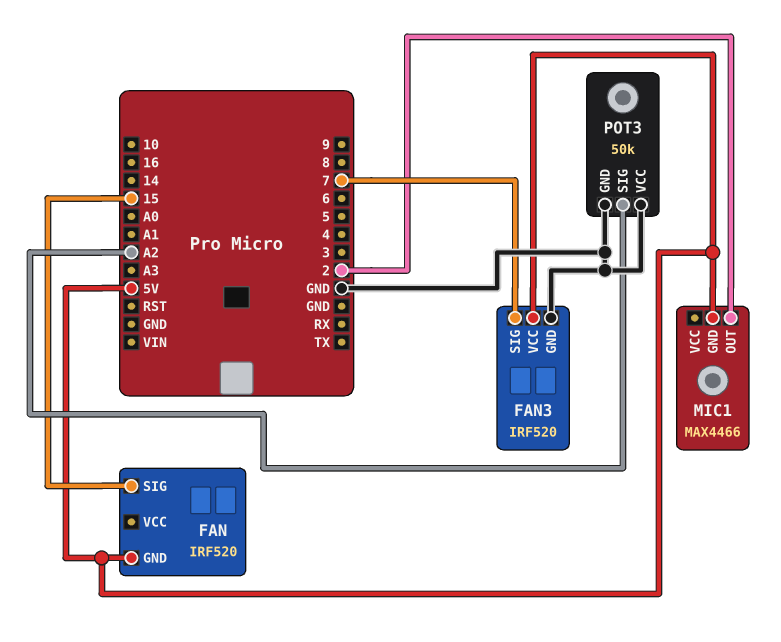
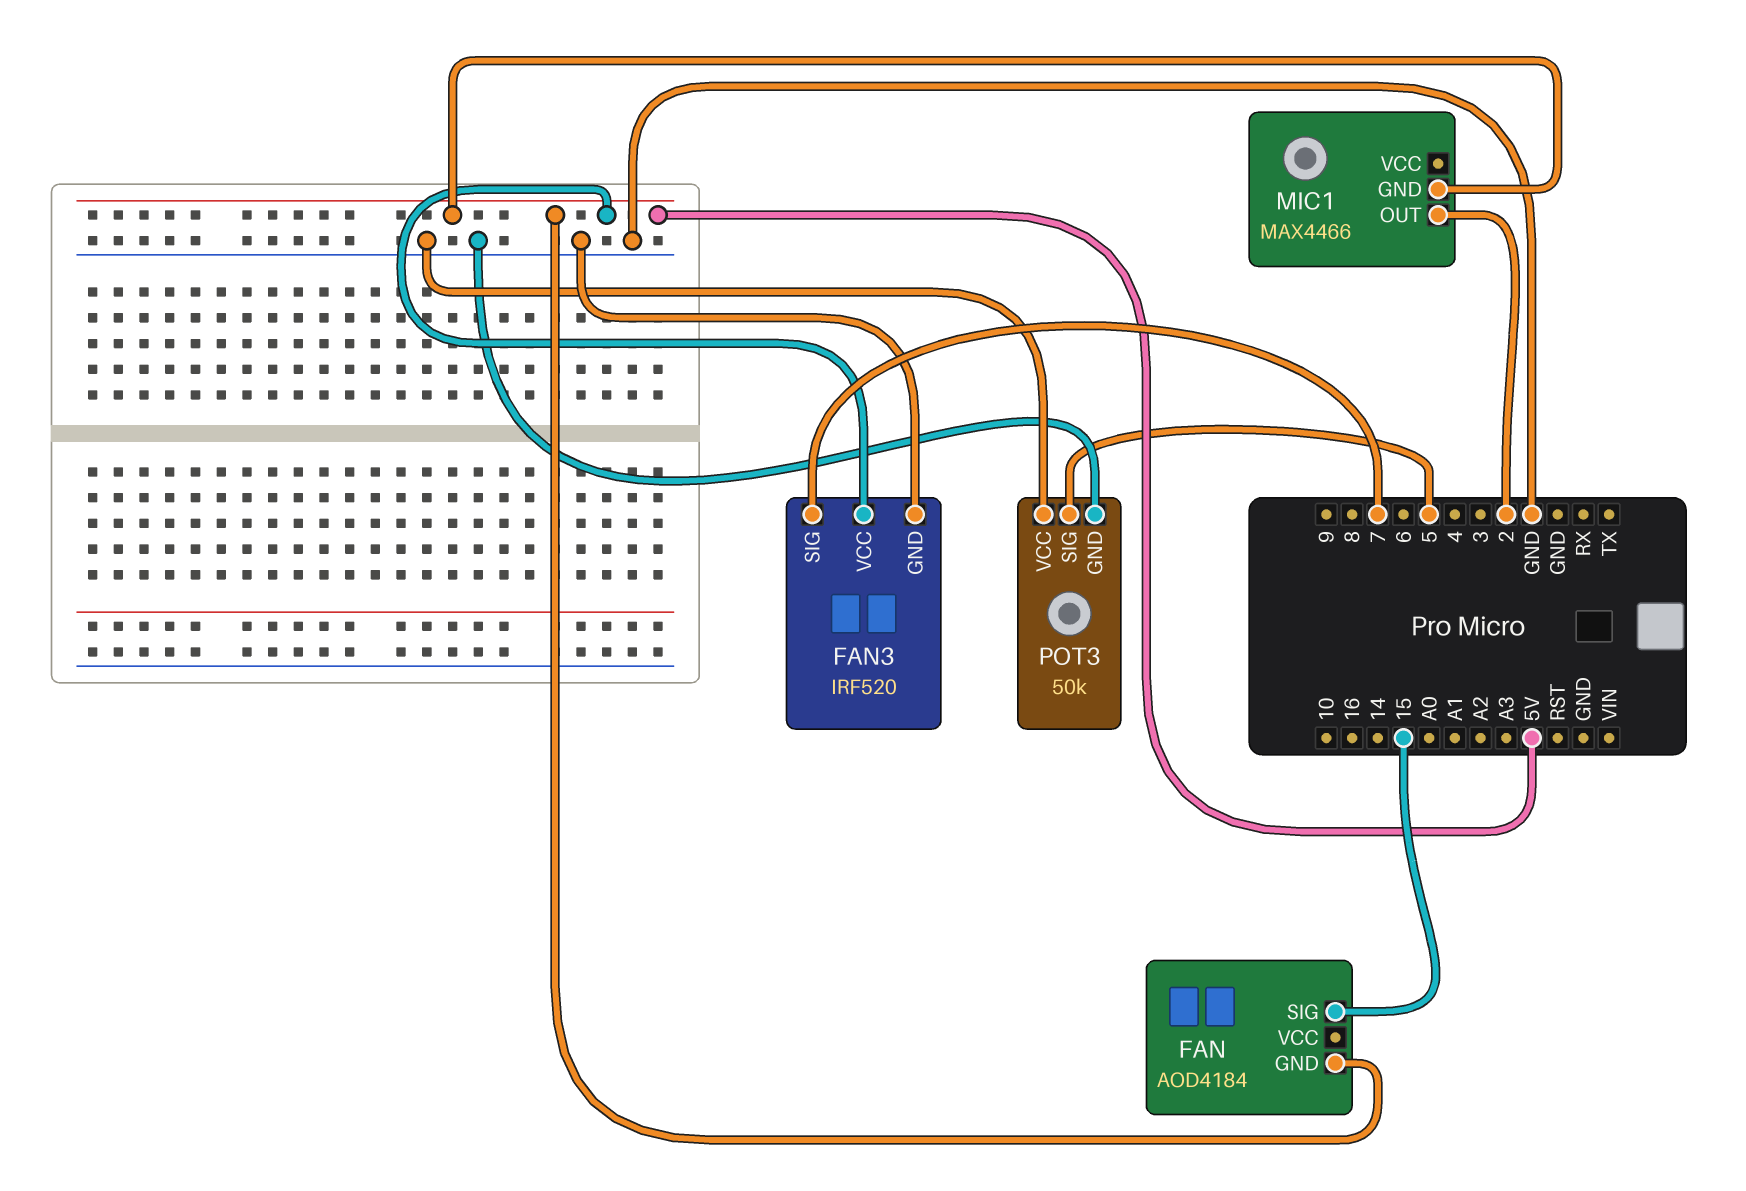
FAN: IRF520 -> AOD4184
POT3 pin SIG: A2 -> 5

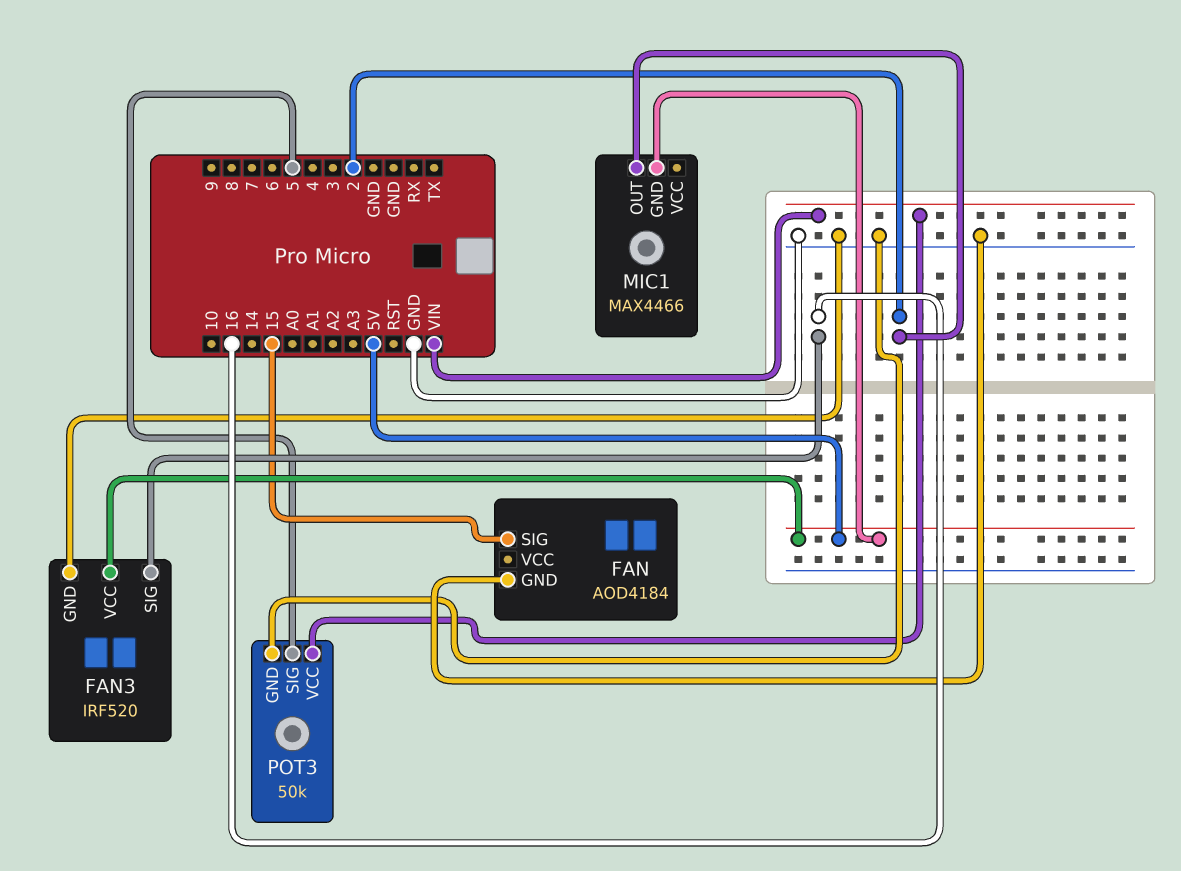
FAN pin GND: 5V -> GND
FAN3 pin SIG: 7 -> 16
POT3 pin VCC: GND -> VIN

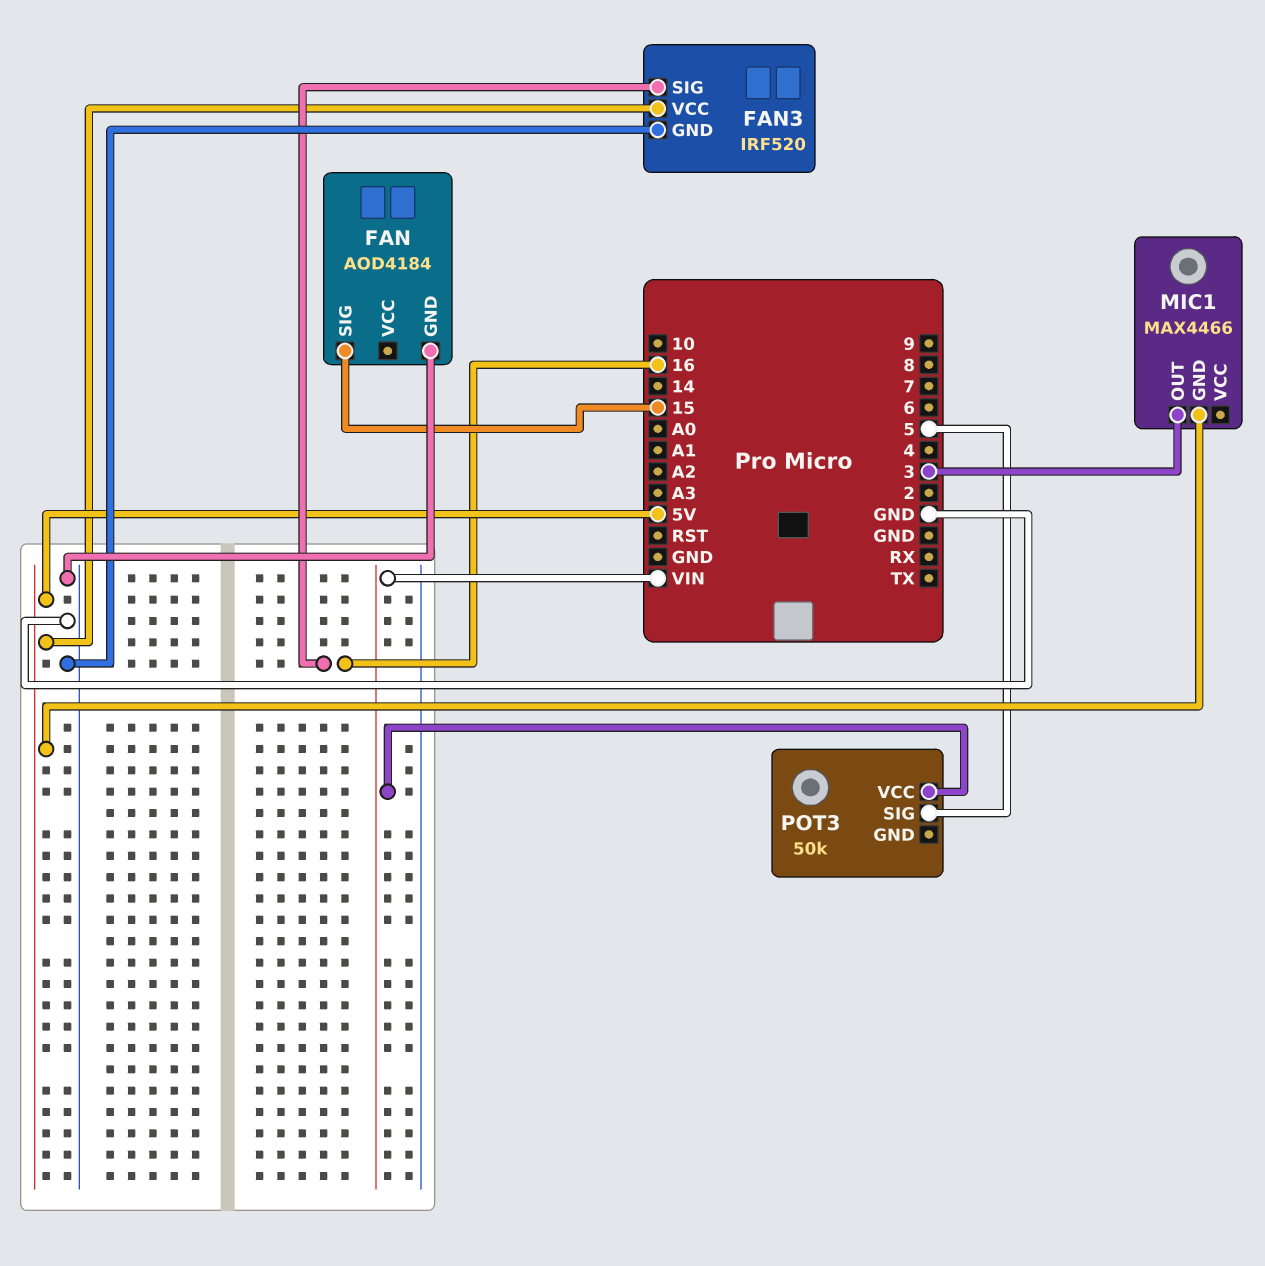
MIC1 pin OUT: 2 -> 3
POT3 pin GND: GND -> none

